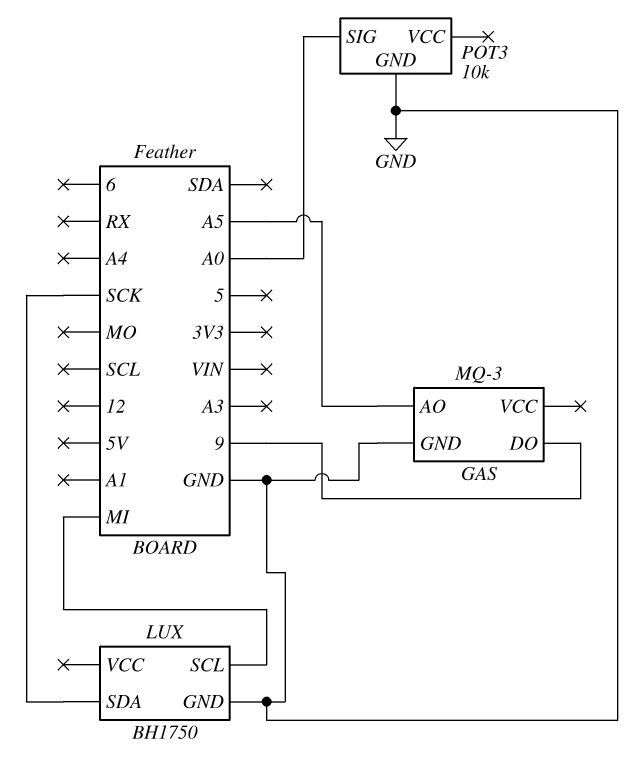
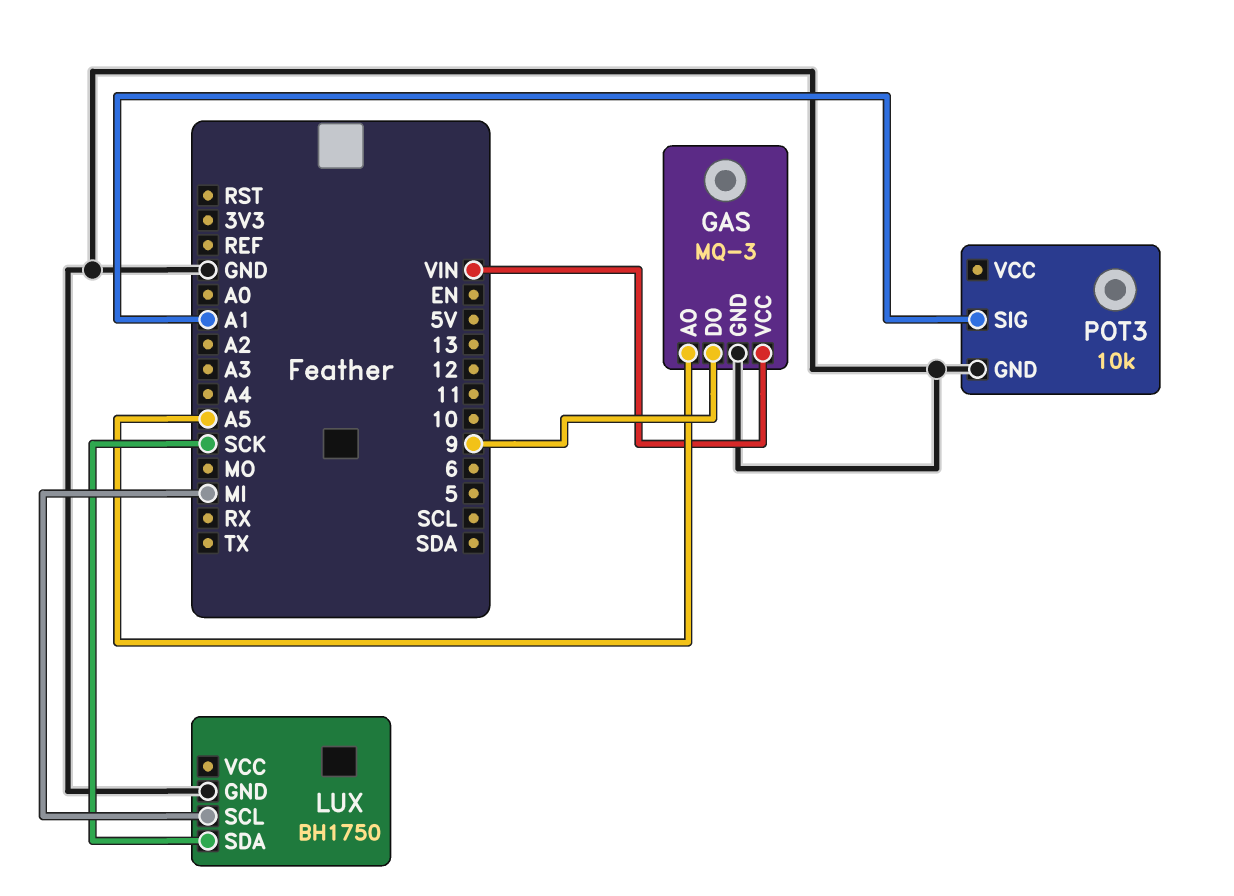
GAS pin VCC: none -> VIN
POT3 pin SIG: A0 -> A1

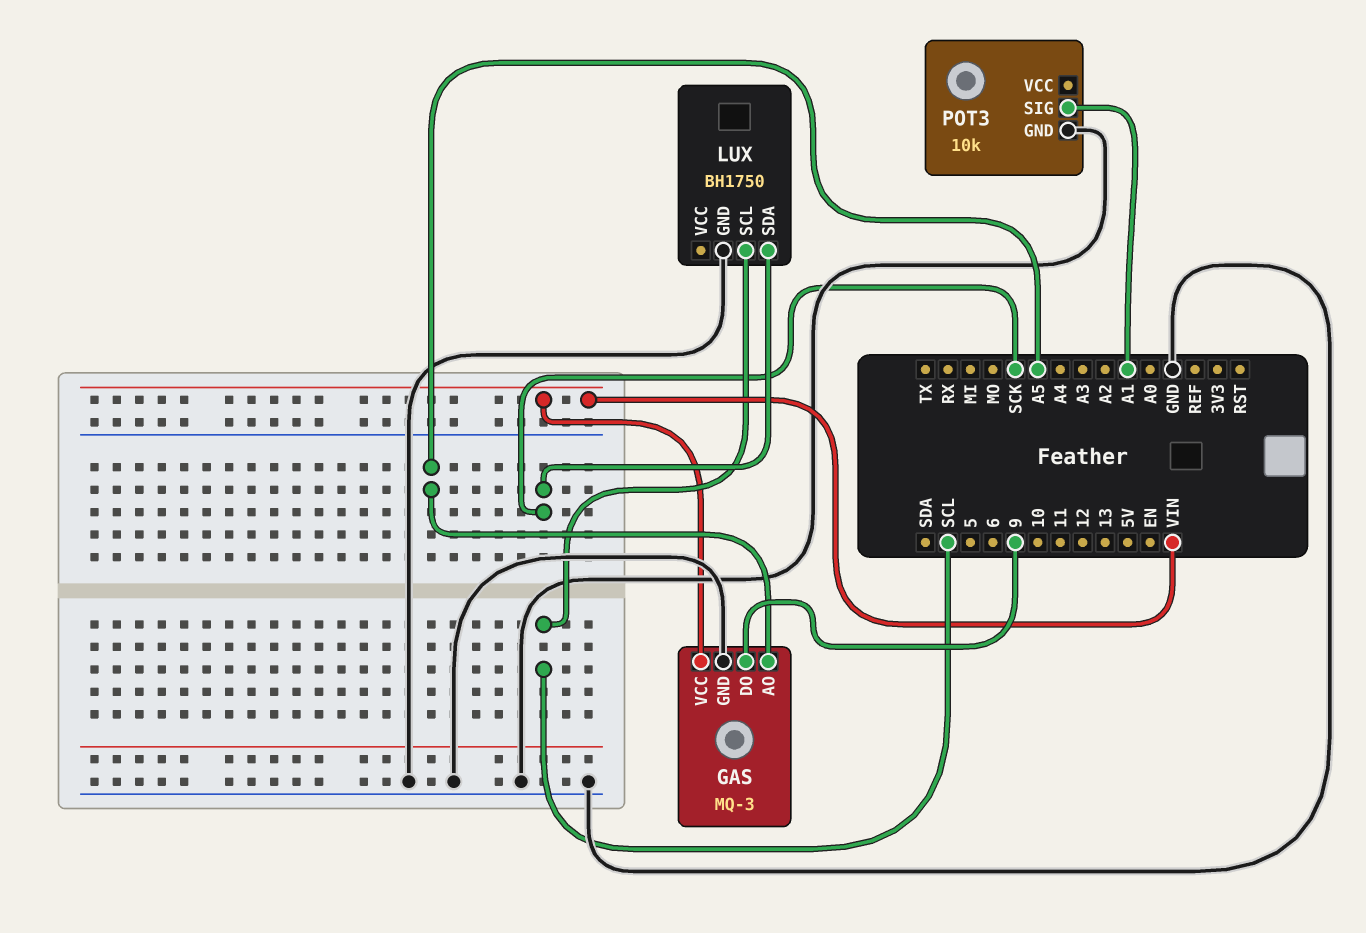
LUX pin SCL: MI -> SCL

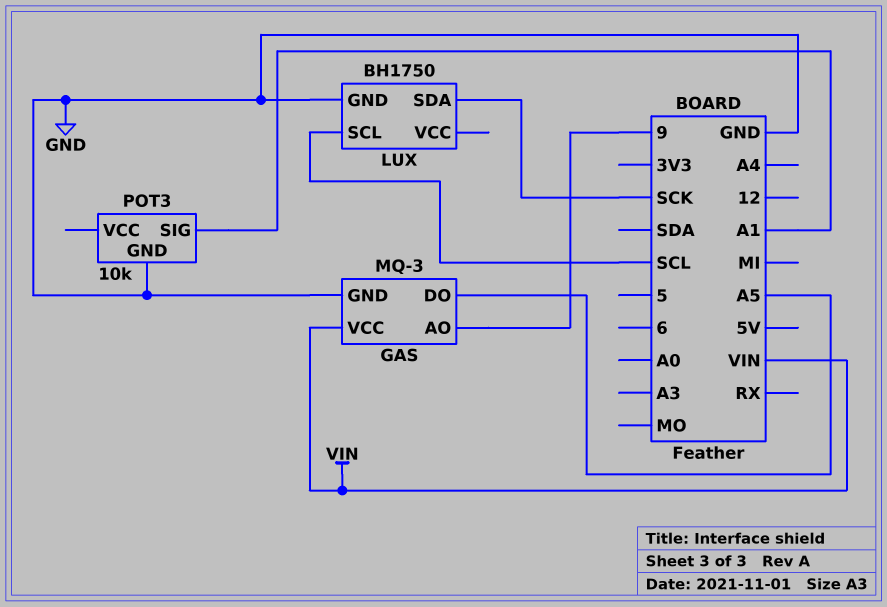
GAS pin AO: A5 -> 9
GAS pin DO: 9 -> A5

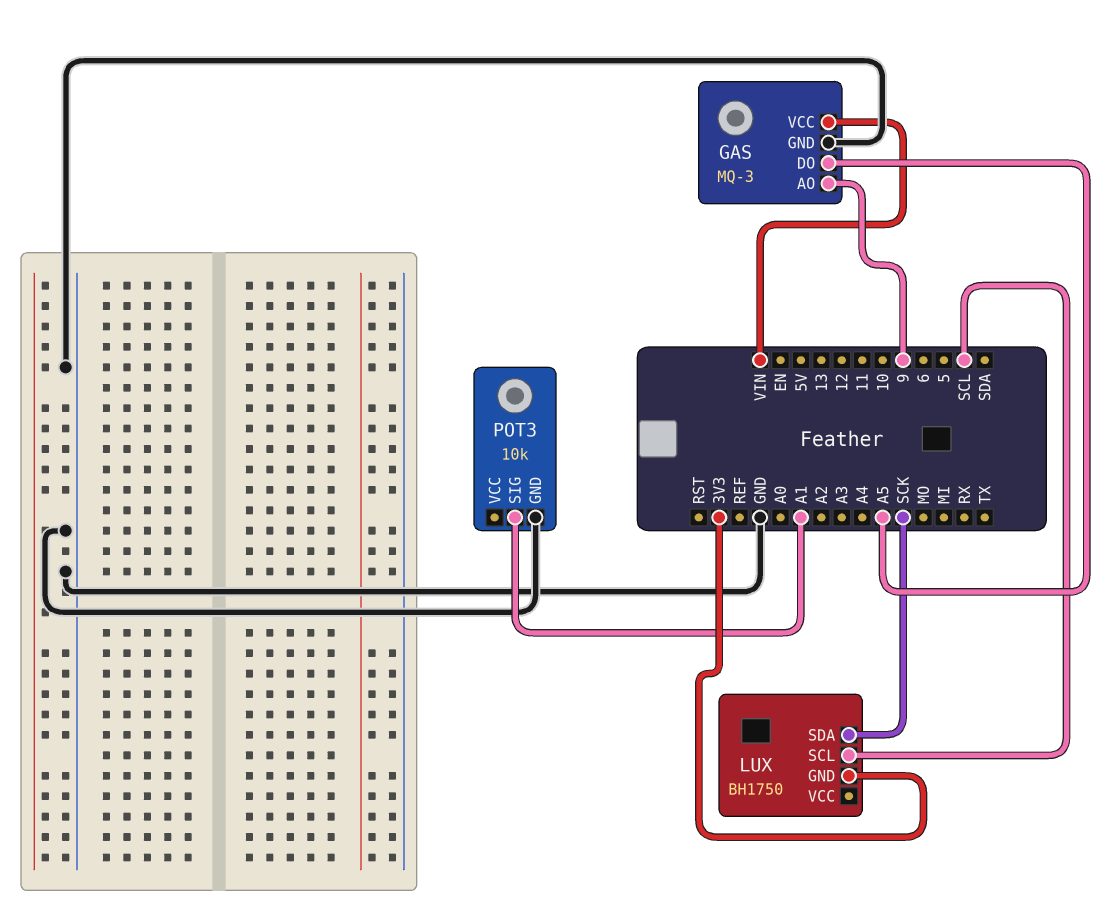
LUX pin GND: GND -> 3V3

